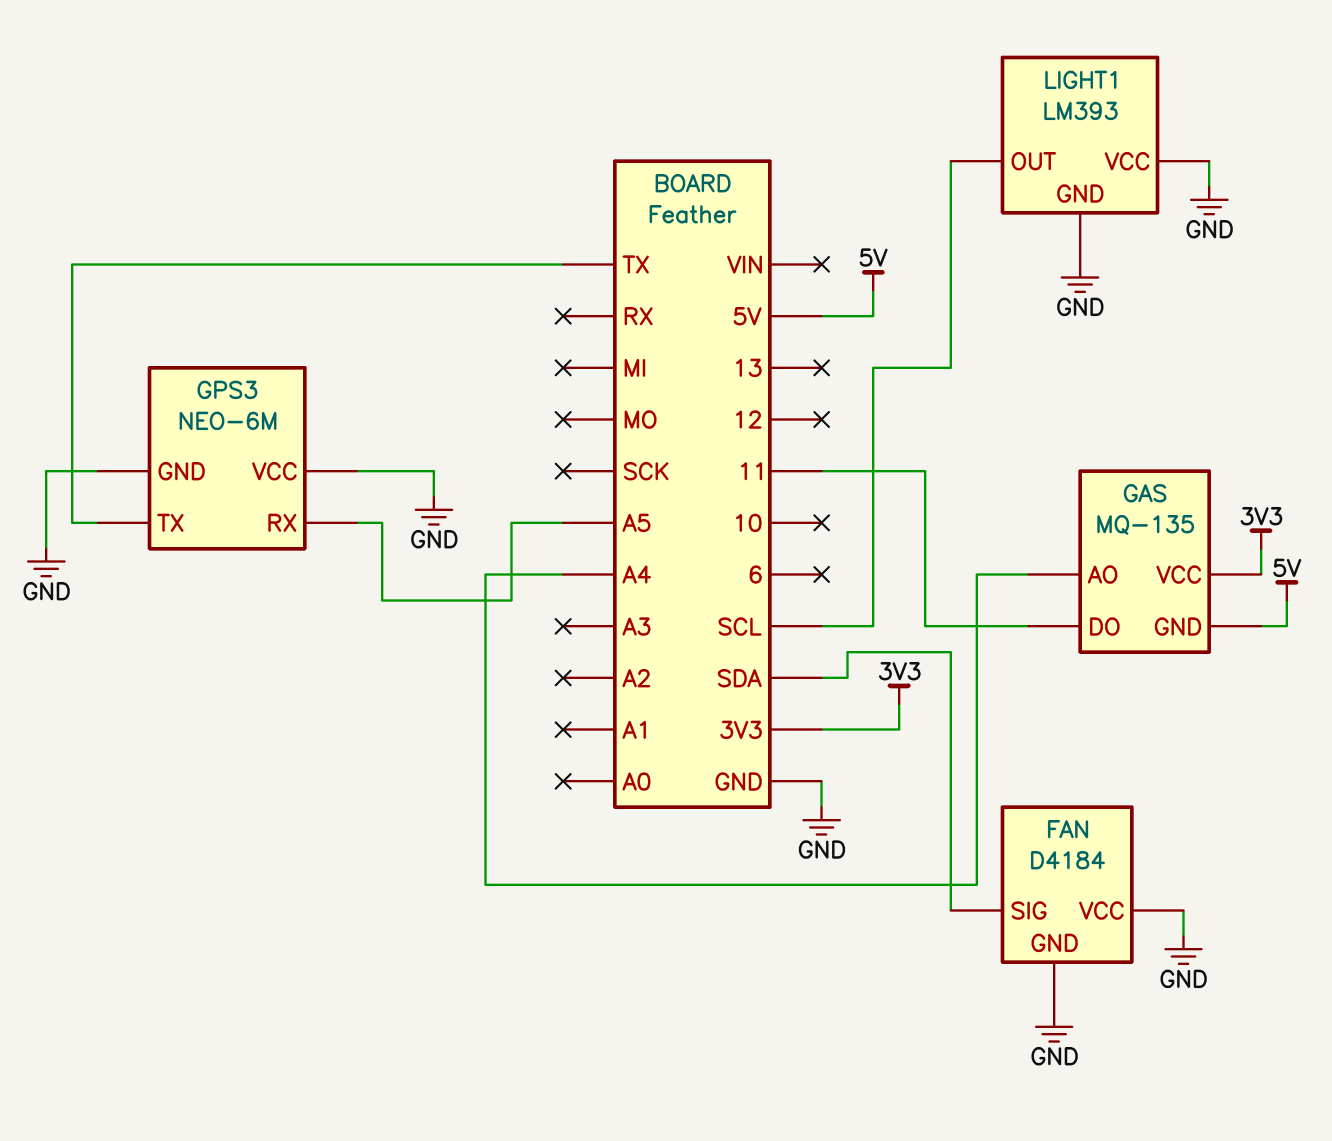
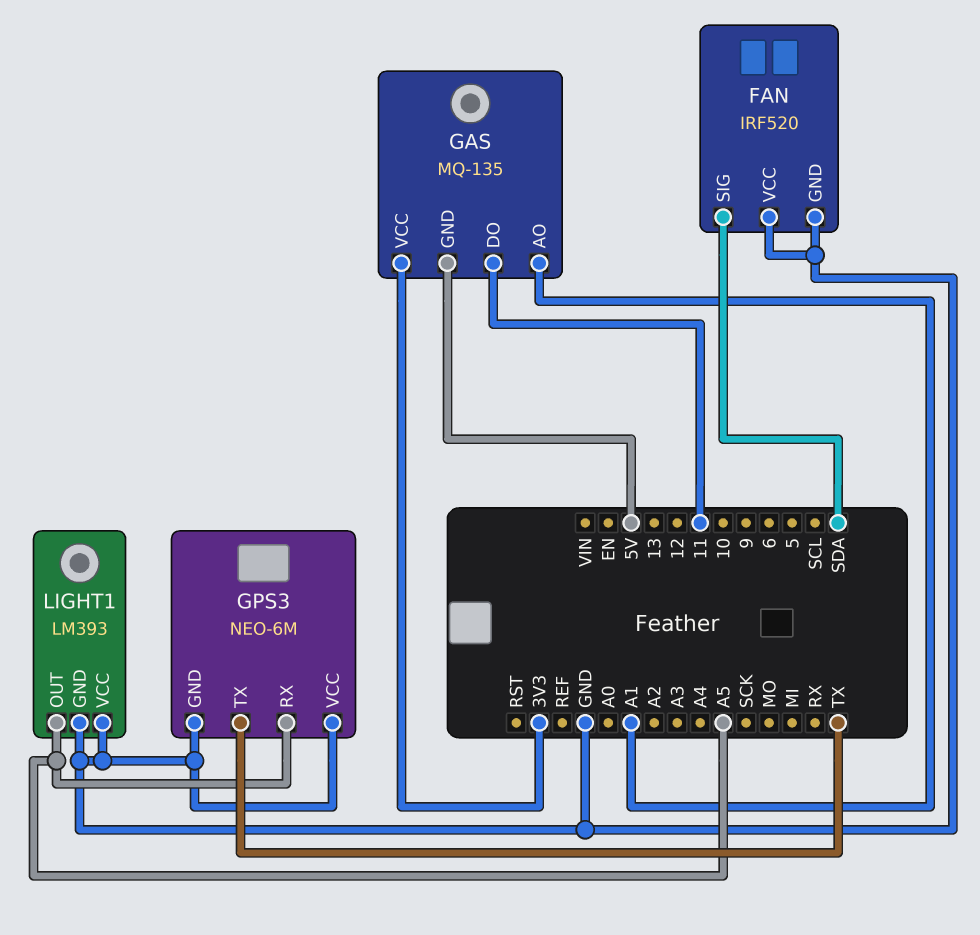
FAN: D4184 -> IRF520
GAS pin AO: A4 -> A1
LIGHT1 pin OUT: SCL -> A5

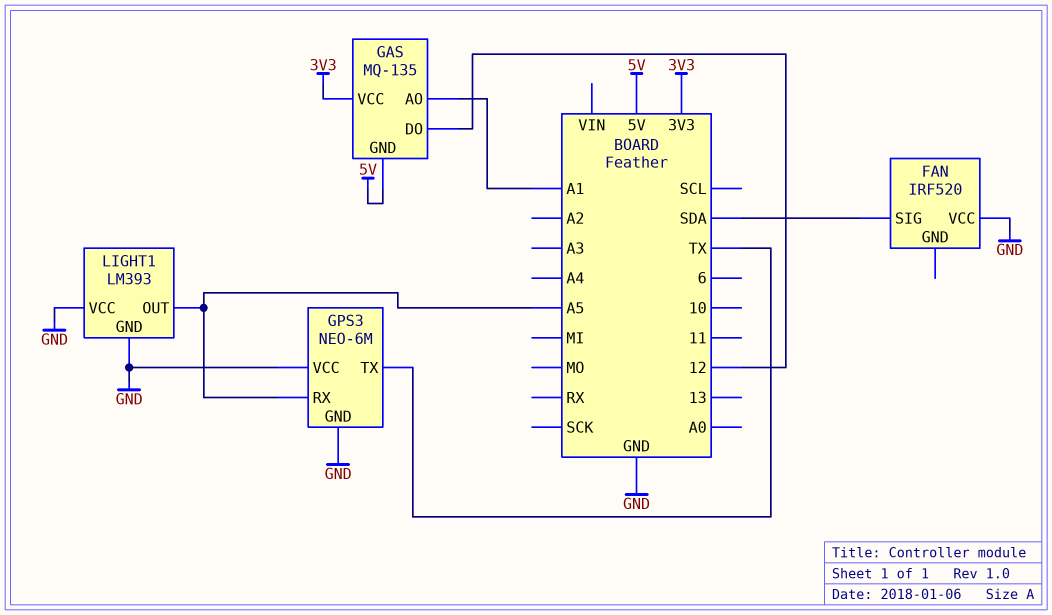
FAN pin GND: GND -> none
GAS pin DO: 11 -> 12

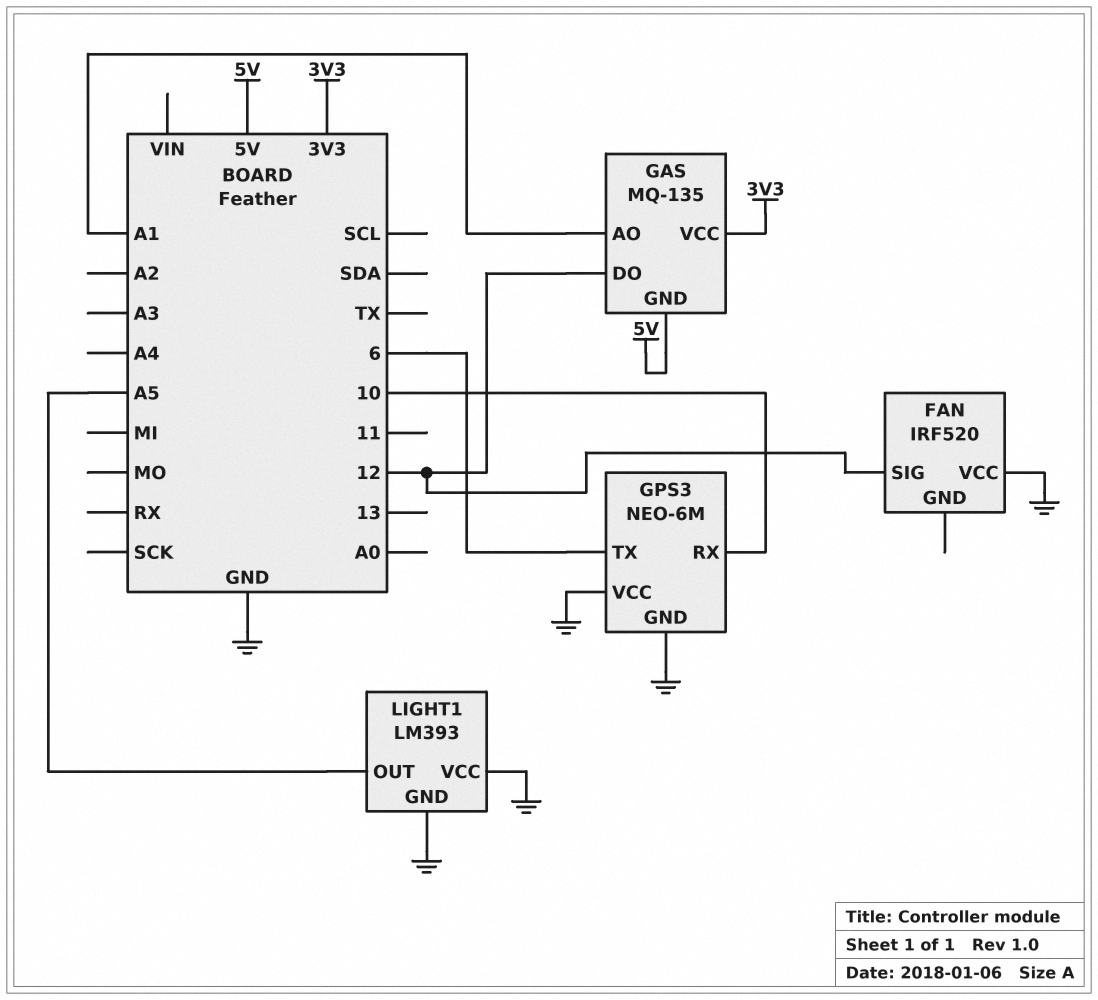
FAN pin SIG: SDA -> 12
GPS3 pin RX: A5 -> 10
GPS3 pin TX: TX -> 6

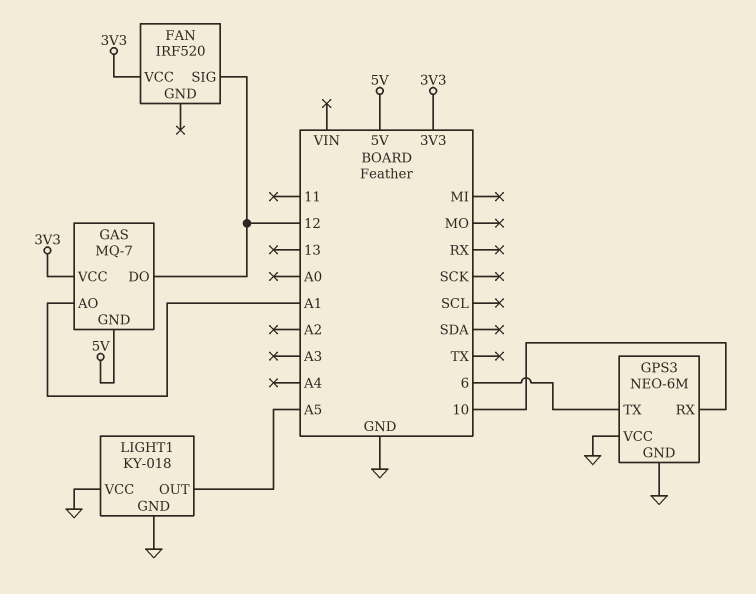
FAN pin VCC: GND -> 3V3
GAS: MQ-135 -> MQ-7
LIGHT1: LM393 -> KY-018

